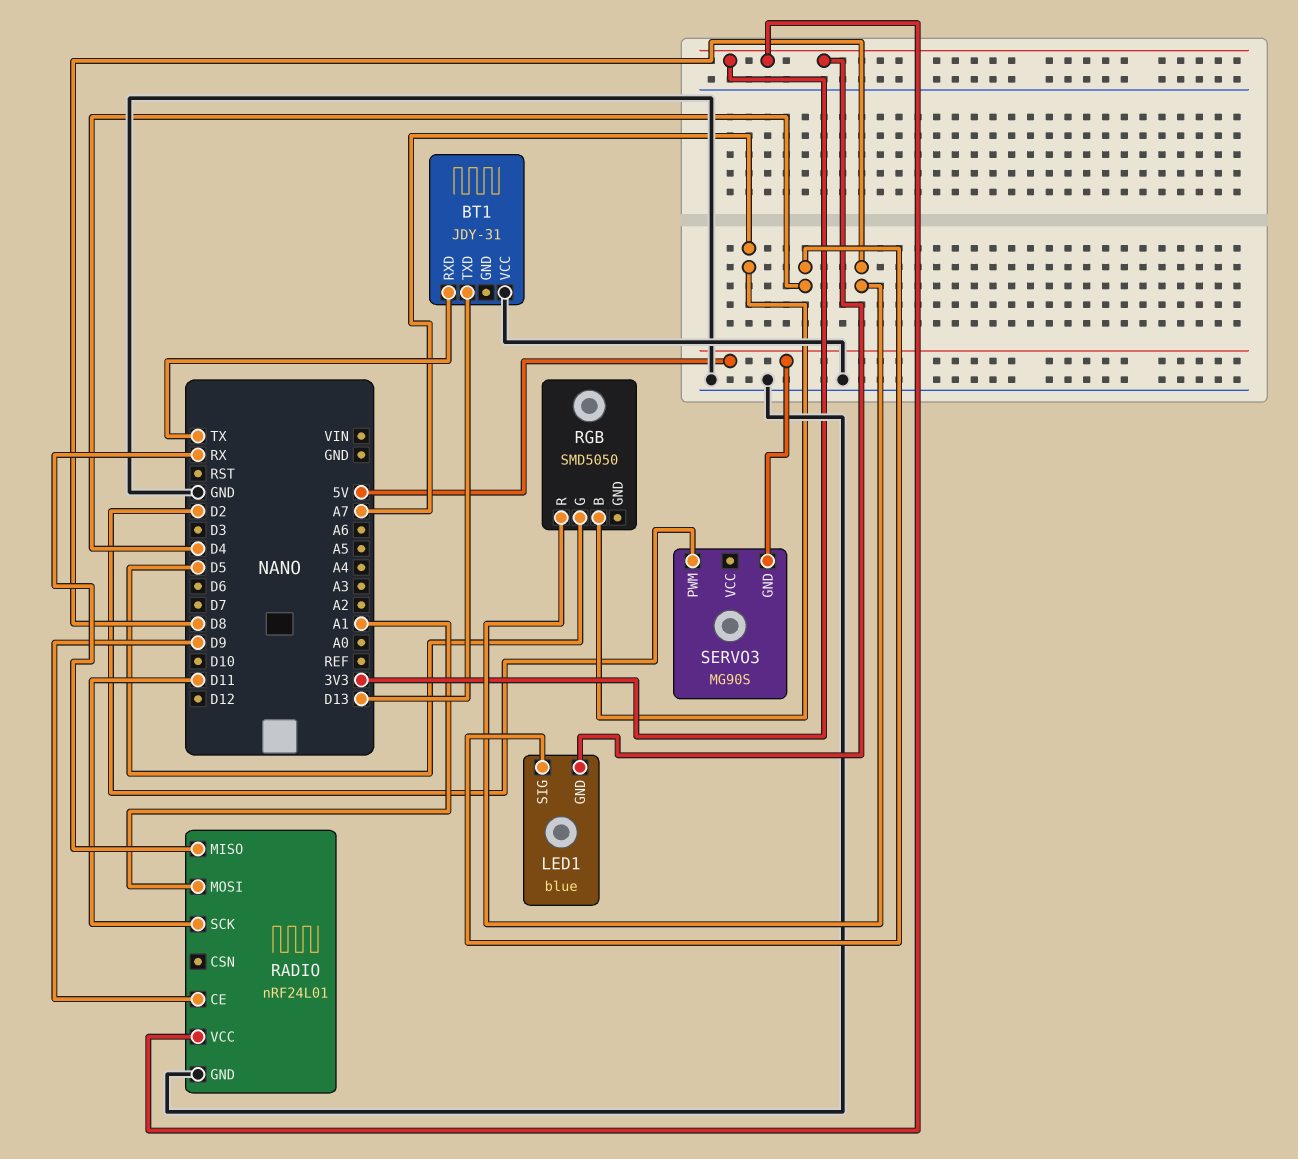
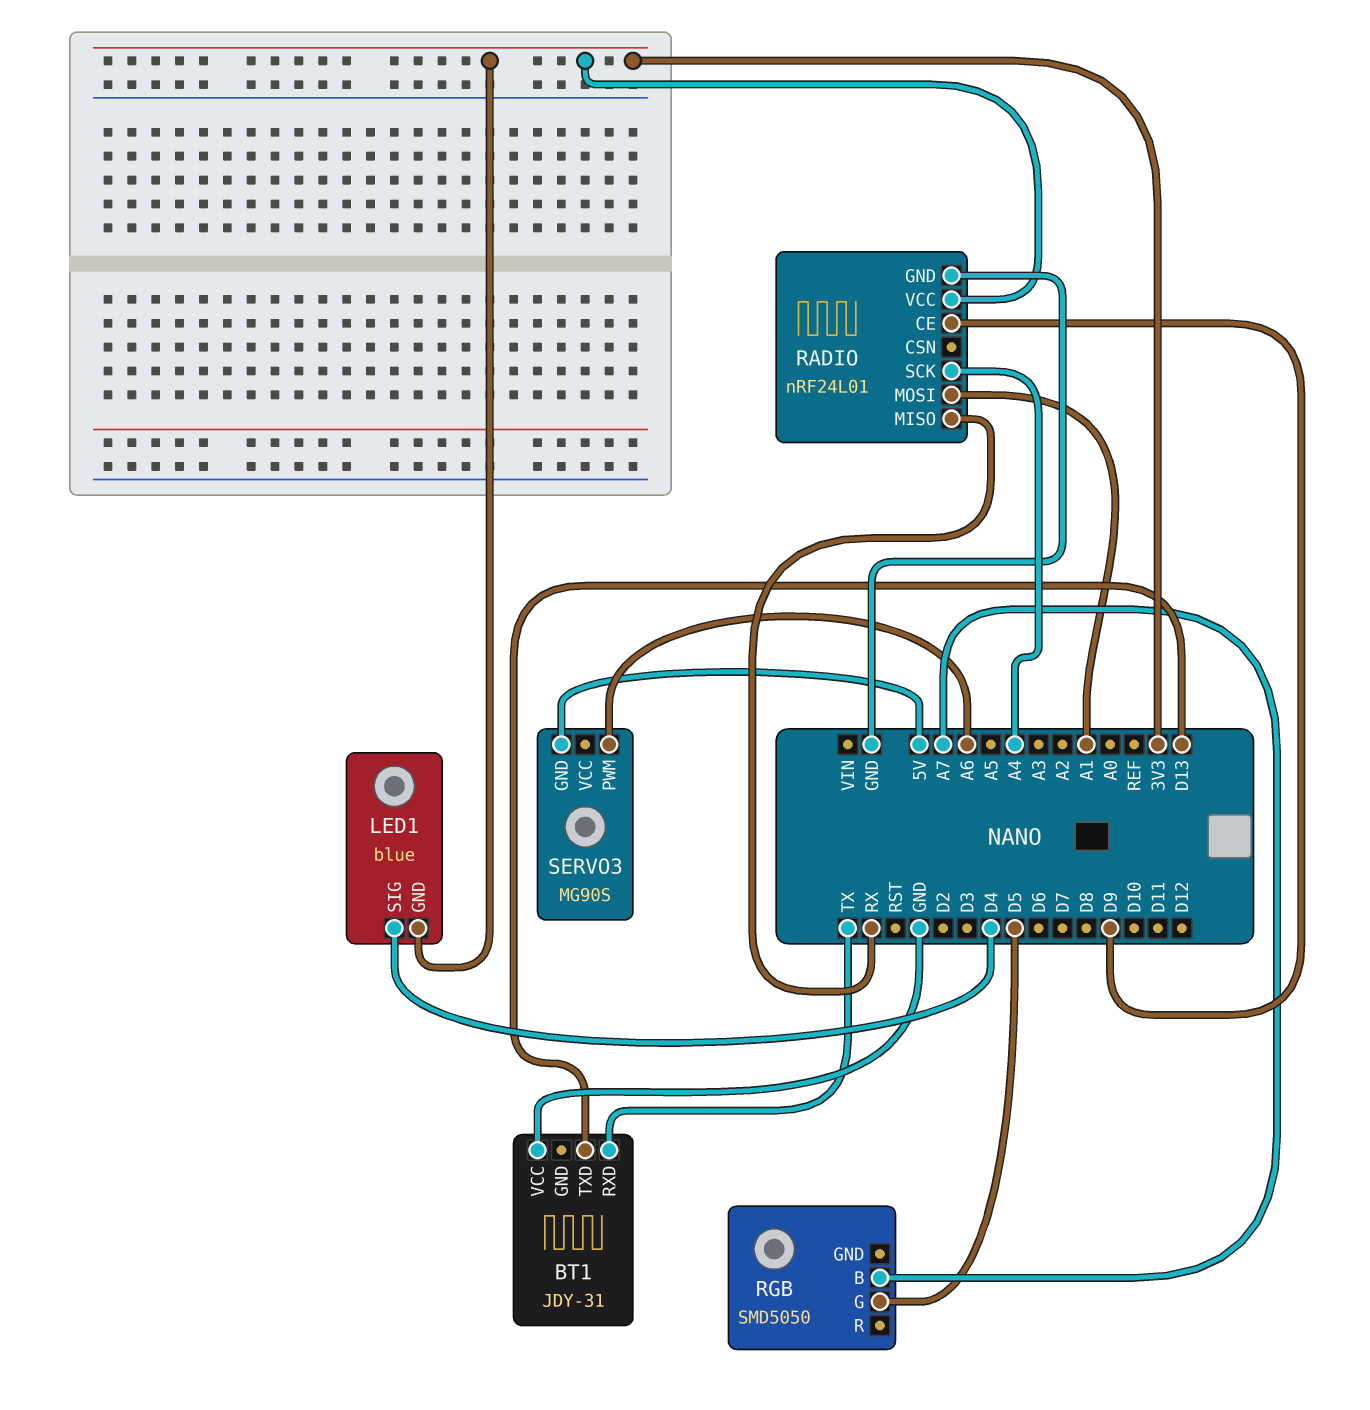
RADIO pin SCK: D11 -> A4
RGB pin R: D8 -> none
SERVO3 pin PWM: D2 -> A6

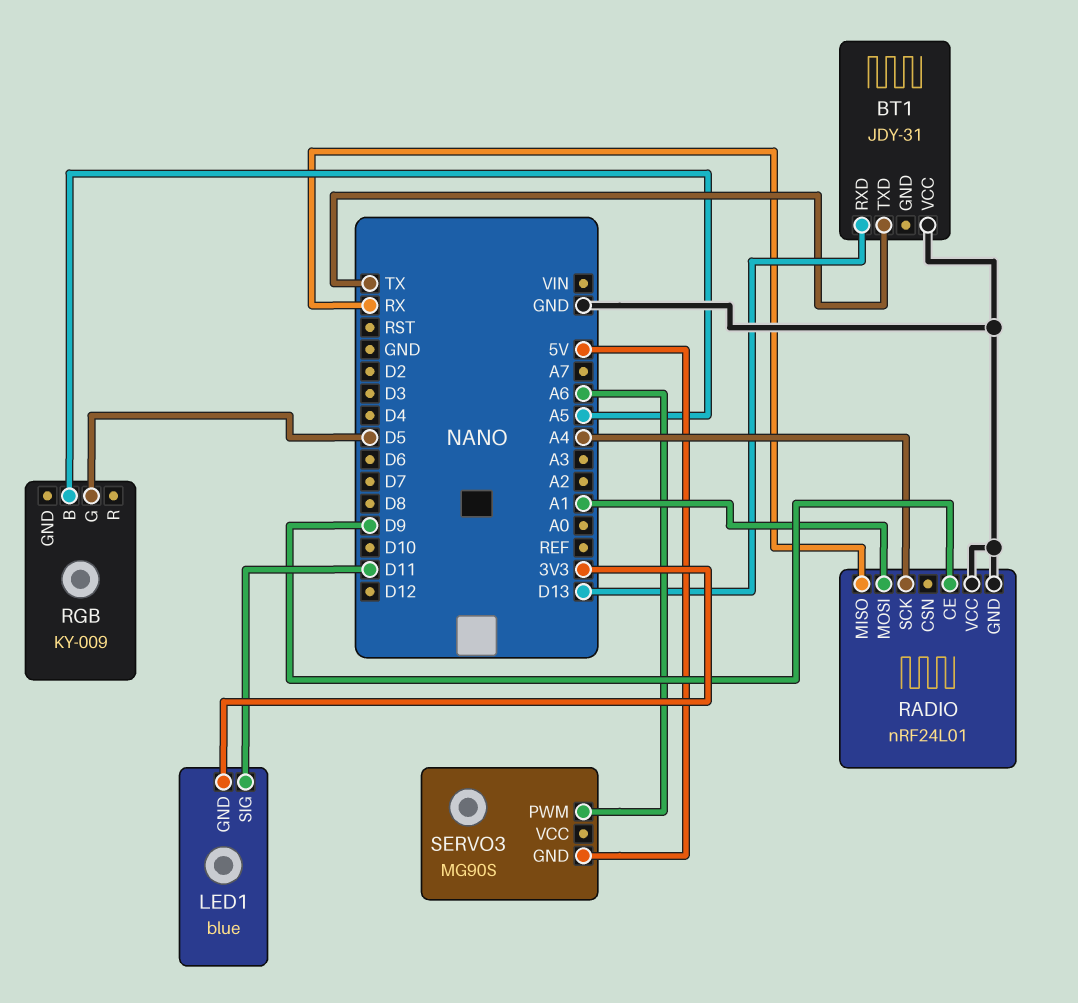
BT1 pin RXD: TX -> D13
BT1 pin TXD: D13 -> TX
LED1 pin SIG: D4 -> D11
RADIO pin VCC: 3V3 -> GND
RGB: SMD5050 -> KY-009
RGB pin B: A7 -> A5

